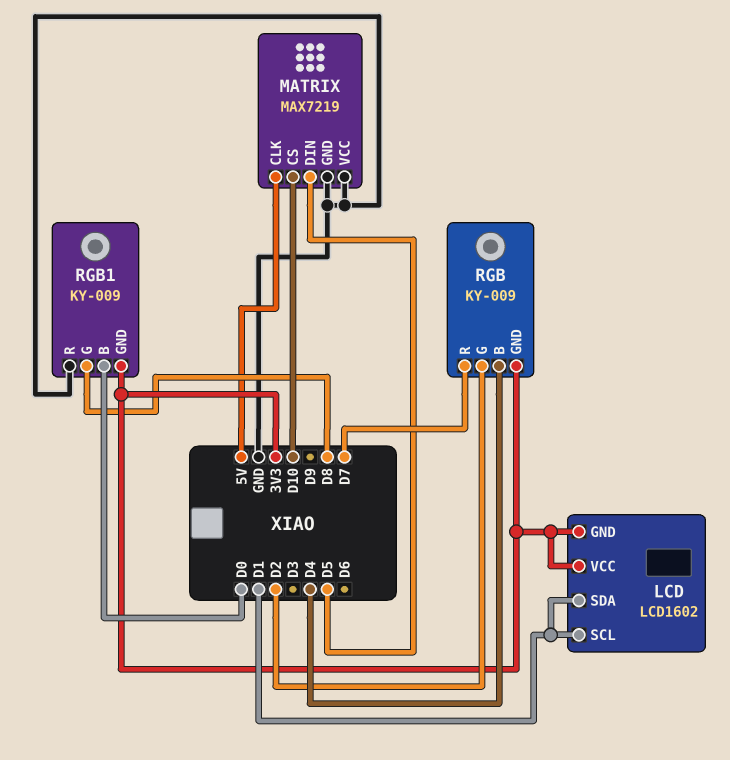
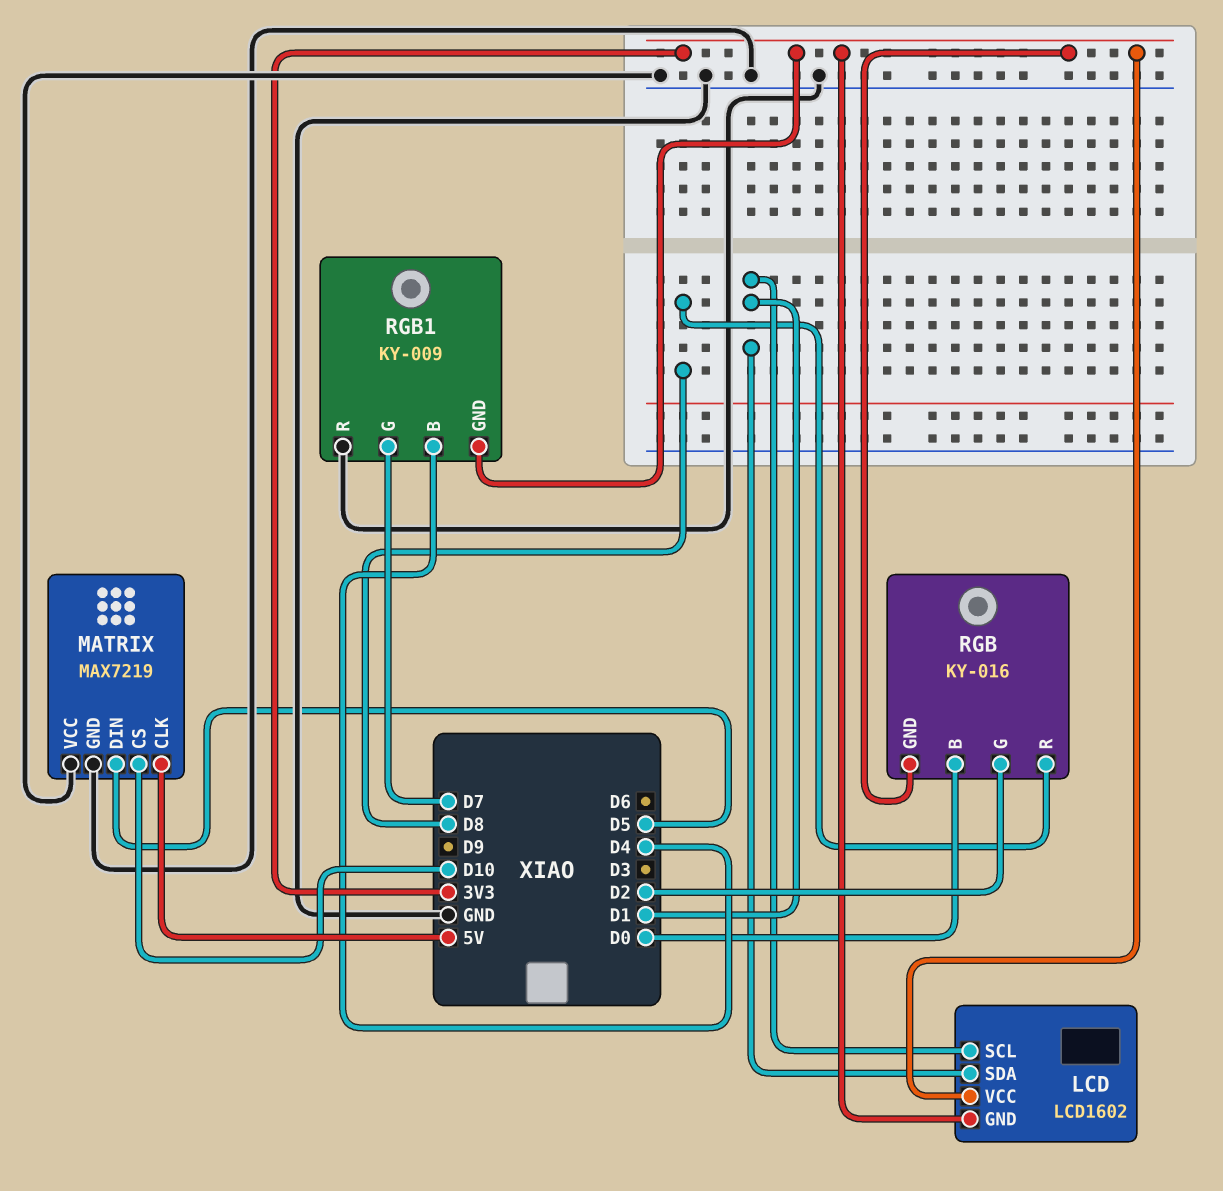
RGB: KY-009 -> KY-016
RGB pin B: D4 -> D0
RGB pin R: D7 -> D8
RGB1 pin B: D0 -> D4
RGB1 pin G: D8 -> D7

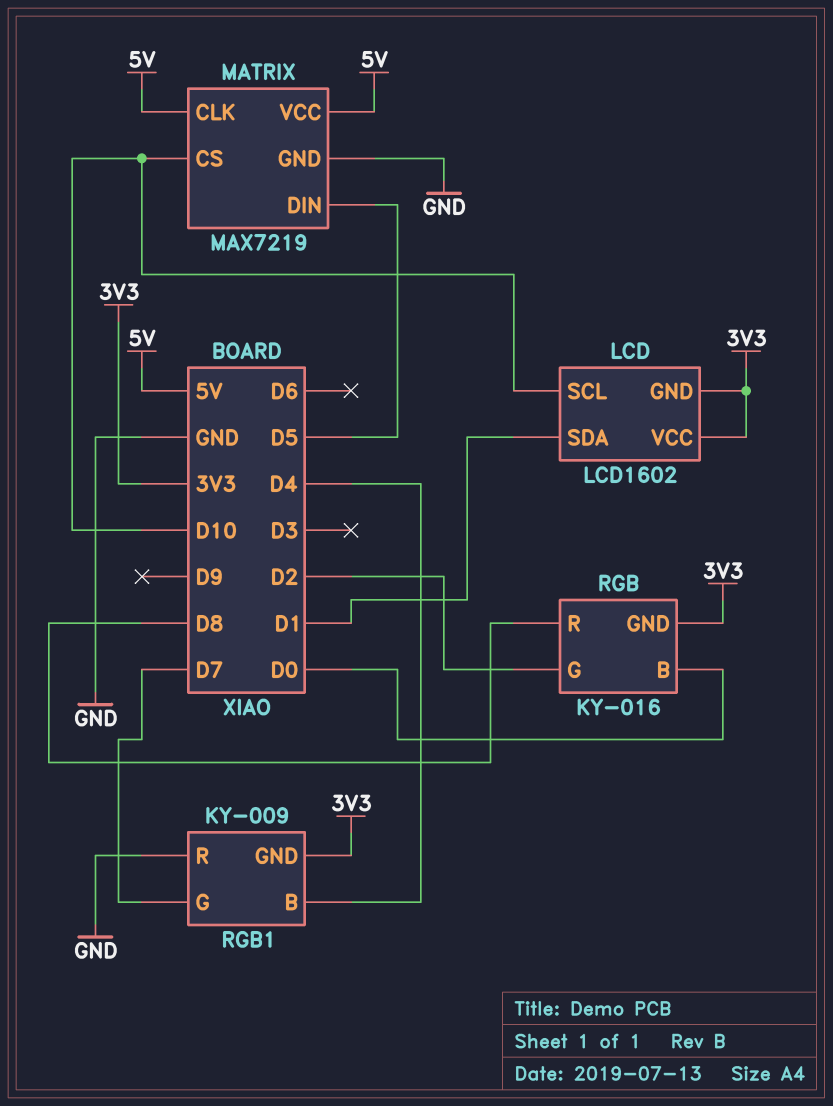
LCD pin SCL: D1 -> D10
MATRIX pin VCC: GND -> 5V

